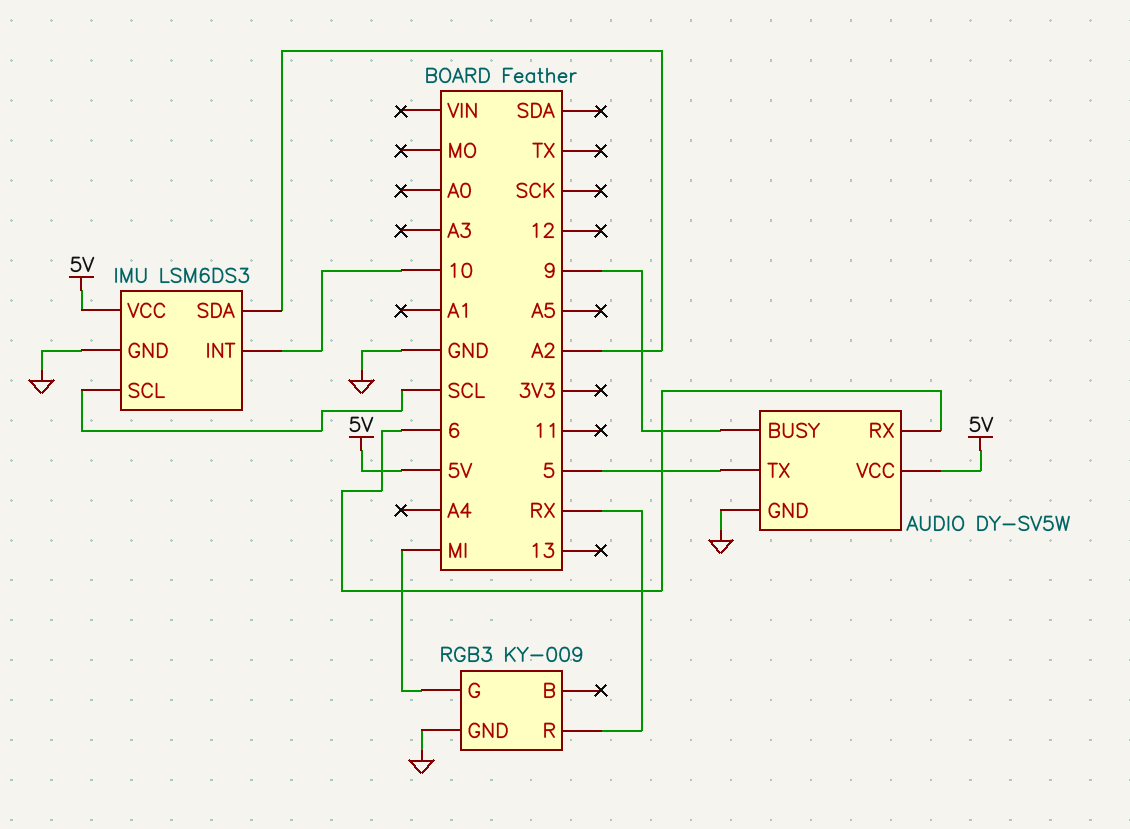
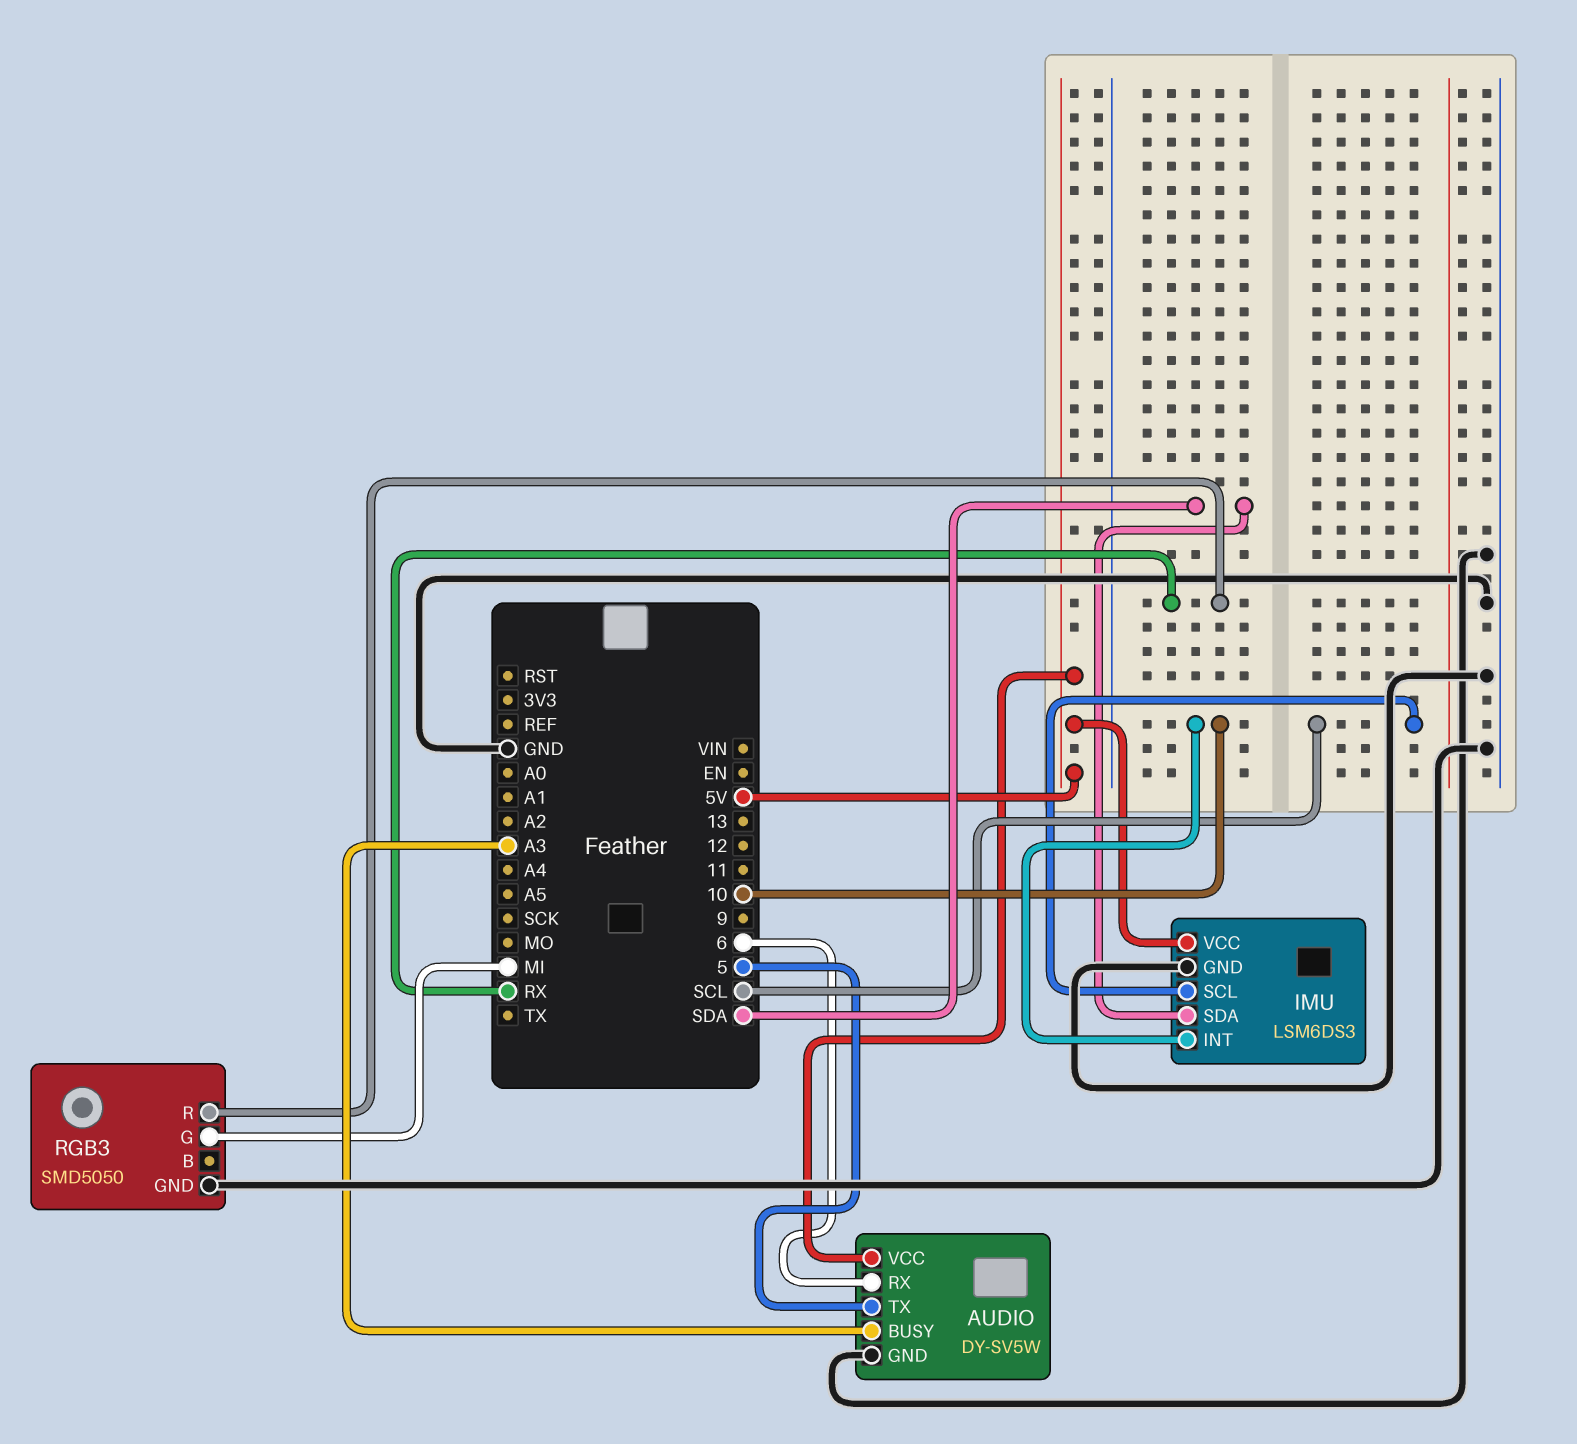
AUDIO pin BUSY: 9 -> A3
IMU pin SDA: A2 -> SDA
RGB3: KY-009 -> SMD5050

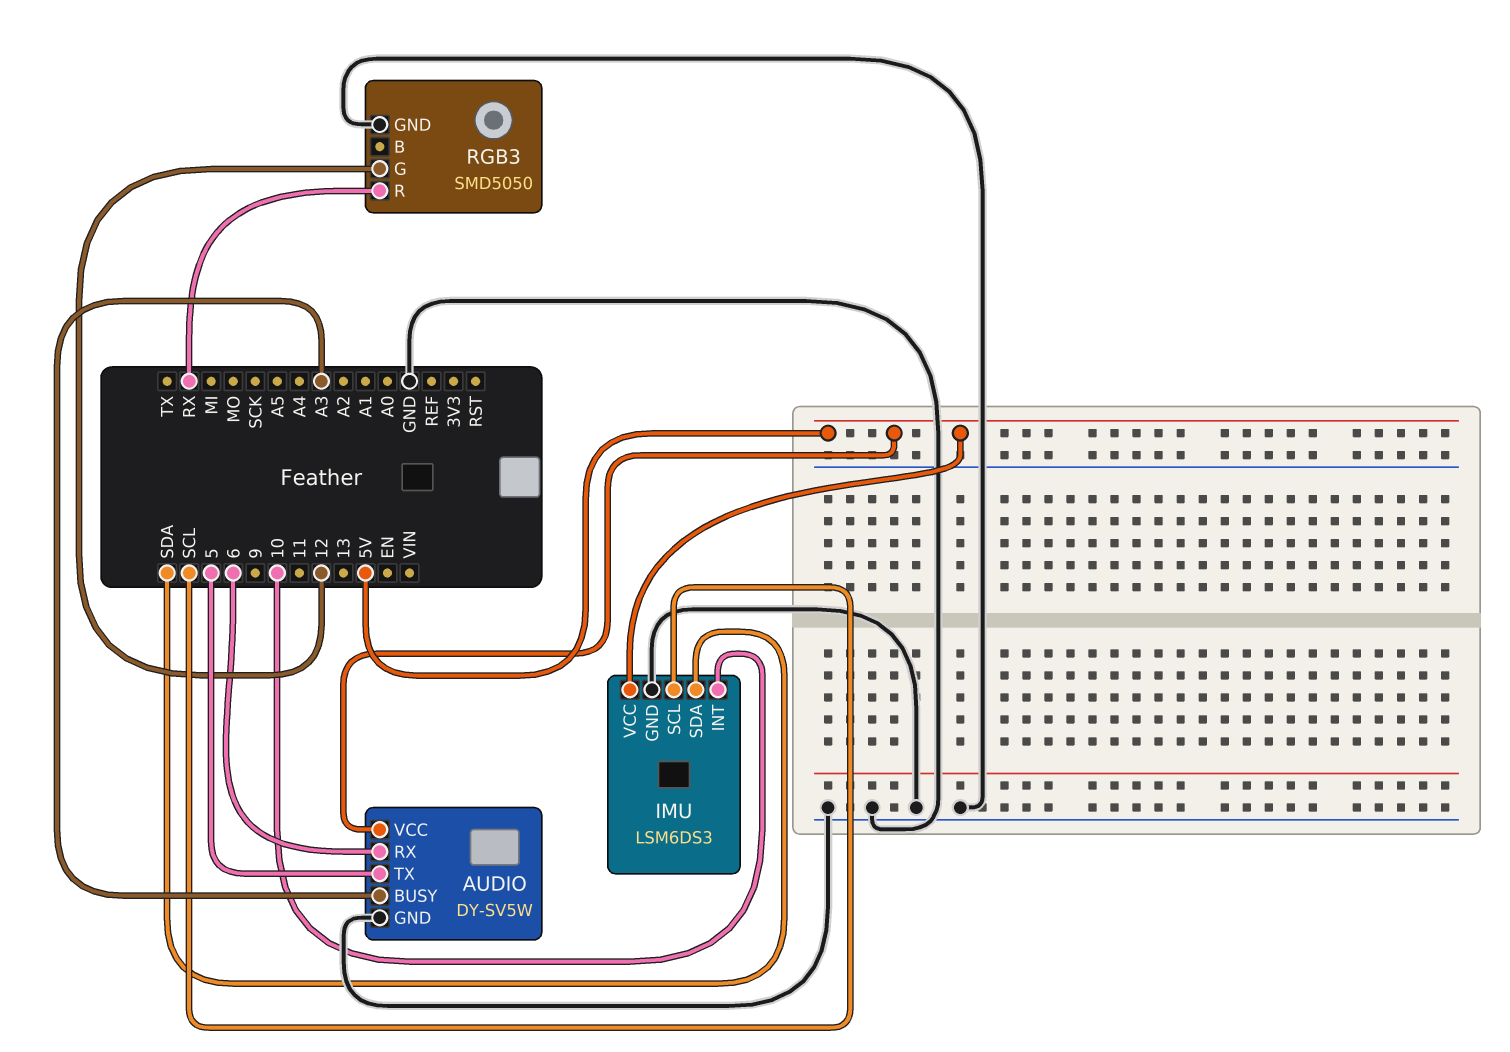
RGB3 pin G: MI -> 12

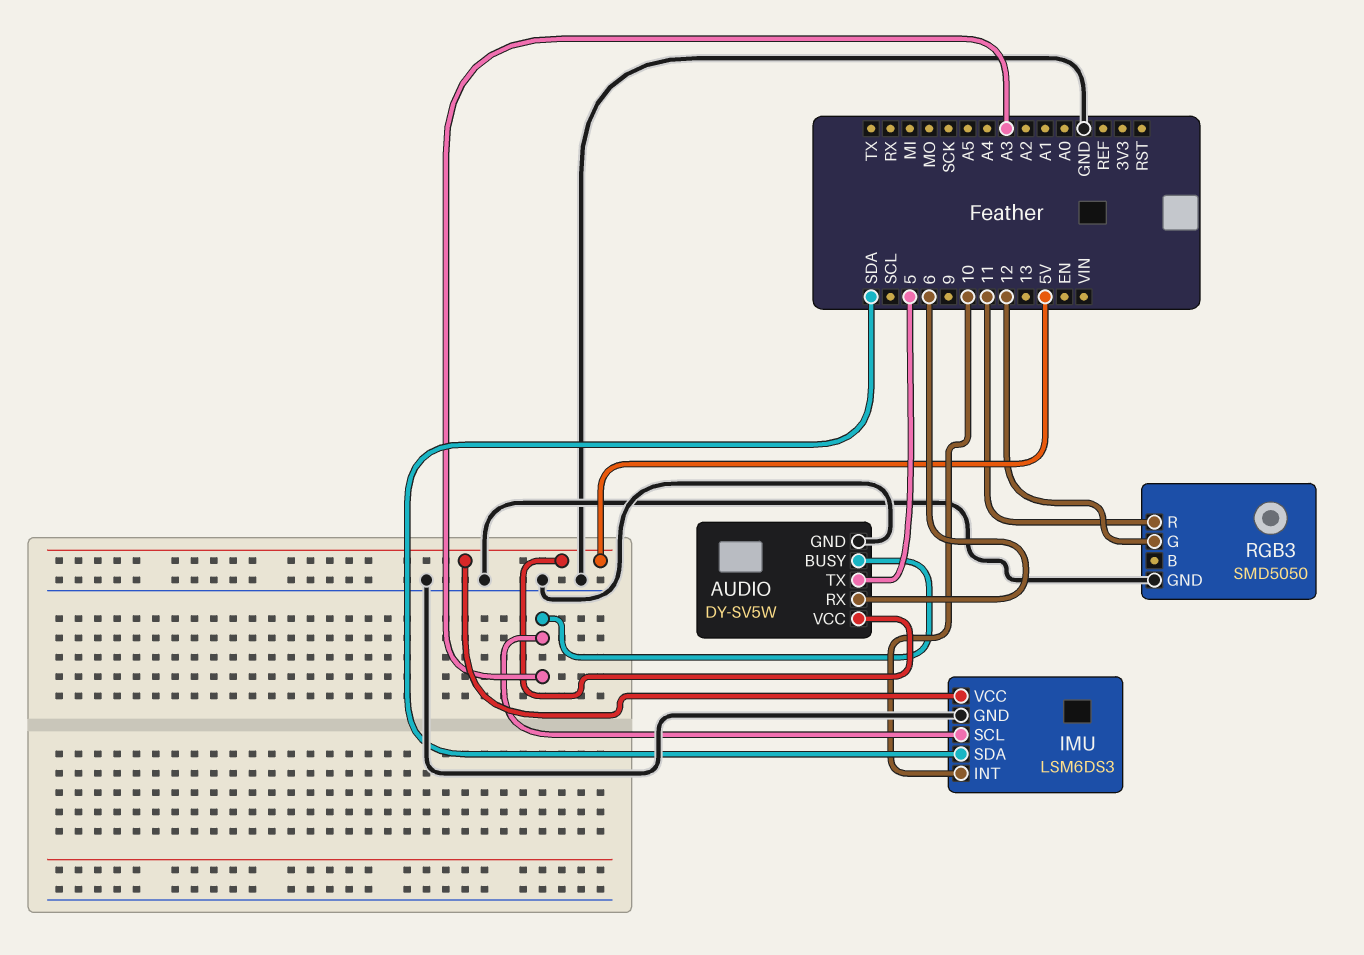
IMU pin SCL: SCL -> A3
RGB3 pin R: RX -> 11

